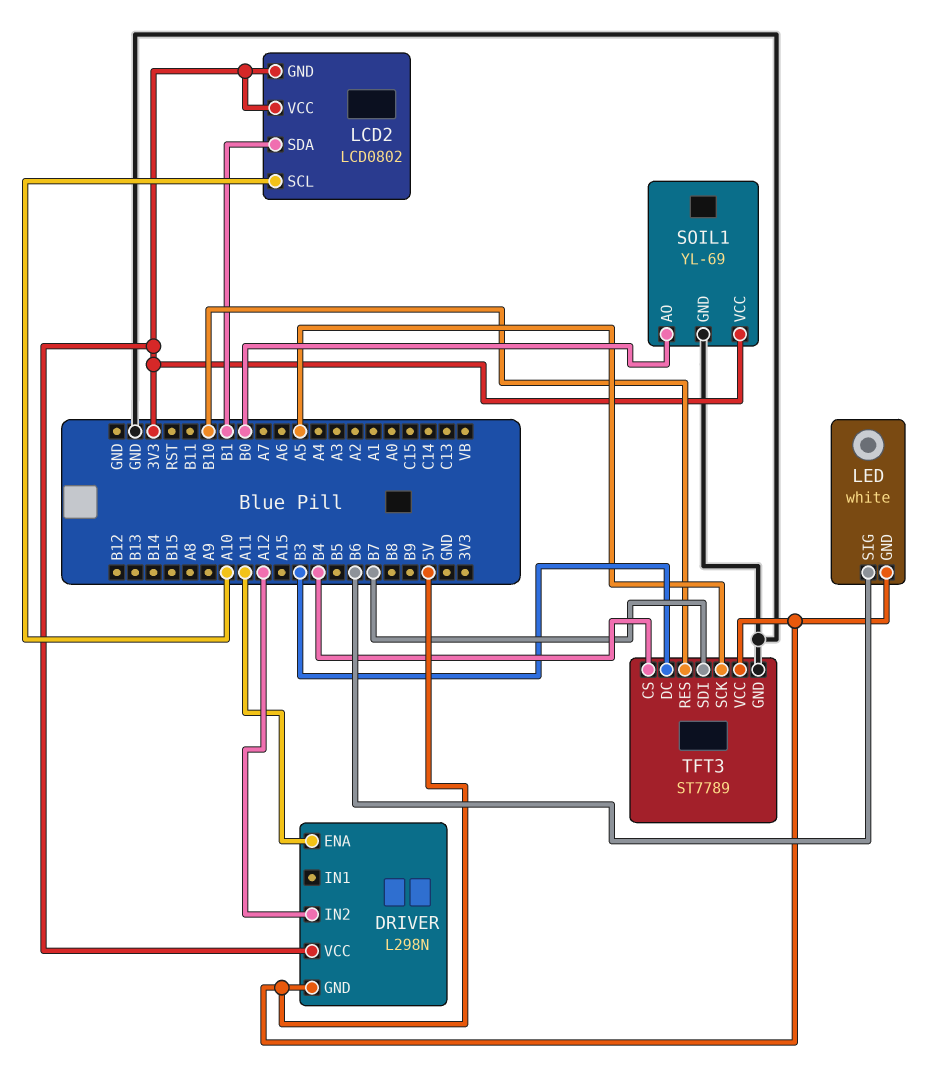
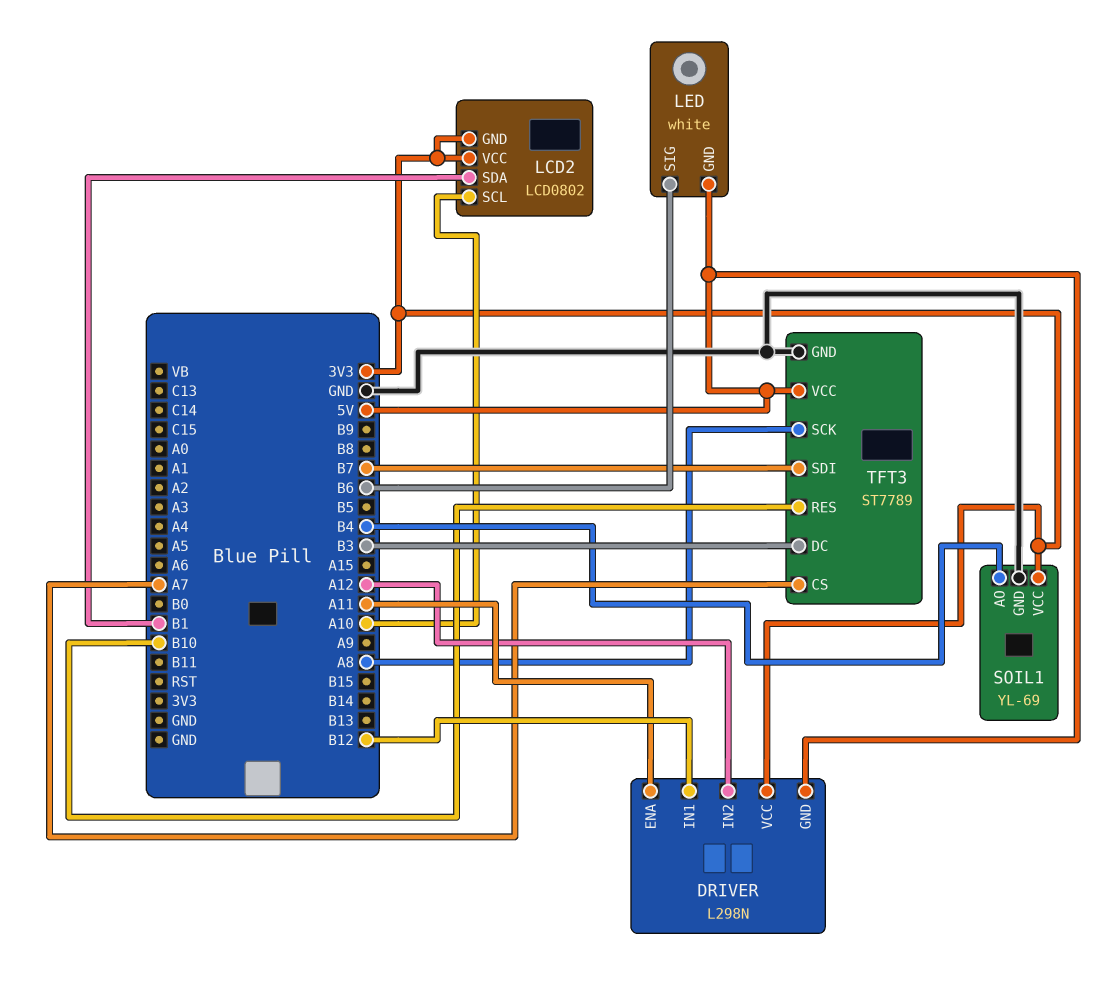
DRIVER pin IN1: none -> B12
SOIL1 pin AO: B0 -> B4
TFT3 pin CS: B4 -> A7
TFT3 pin SCK: A5 -> A8

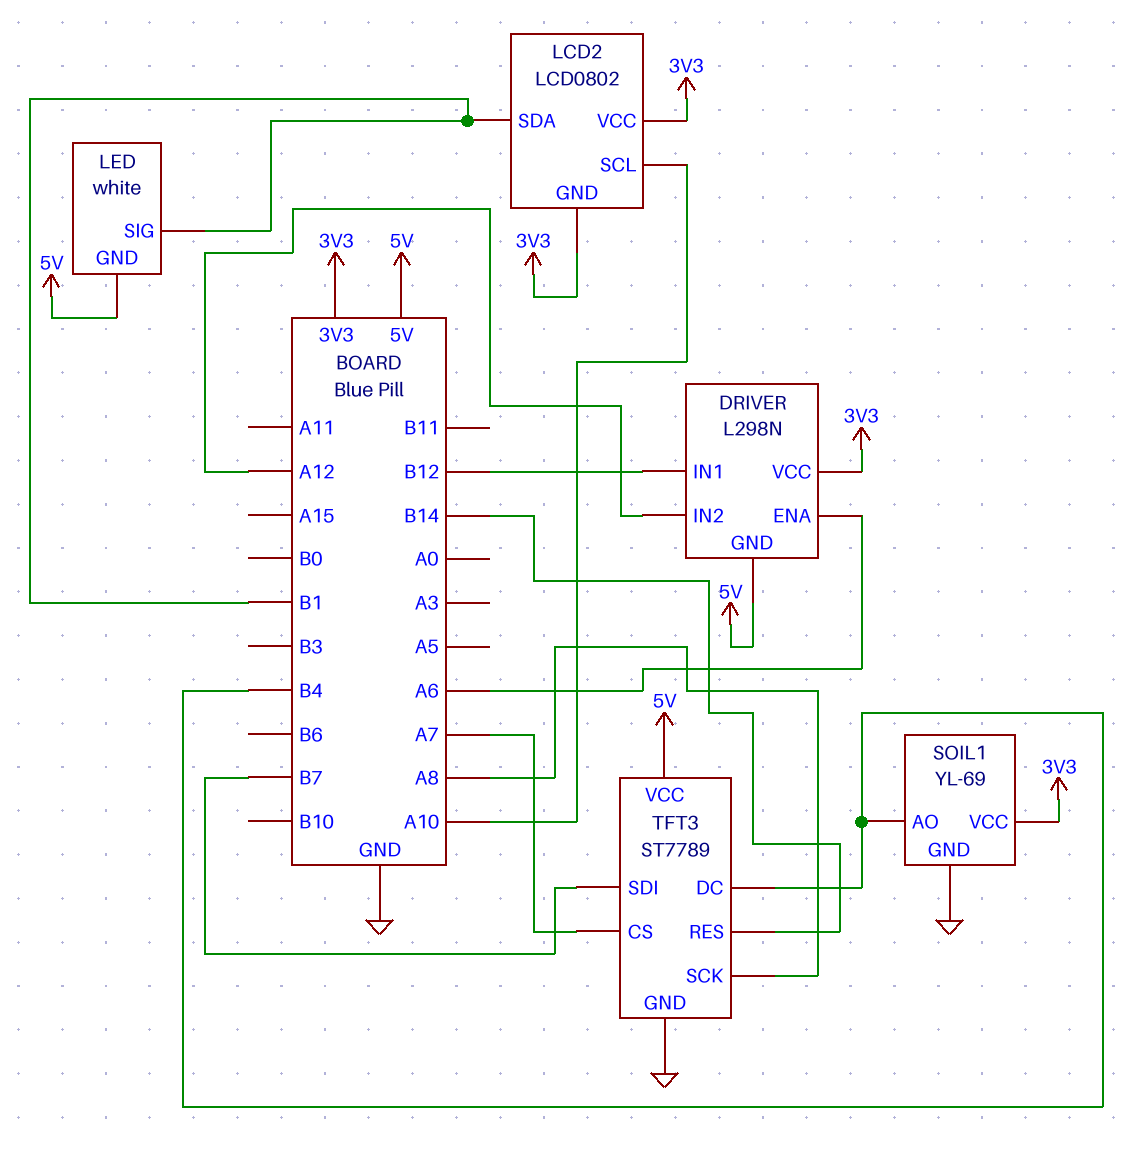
DRIVER pin ENA: A11 -> A6
LED pin SIG: B6 -> B1
TFT3 pin DC: B3 -> B4
TFT3 pin RES: B10 -> B14

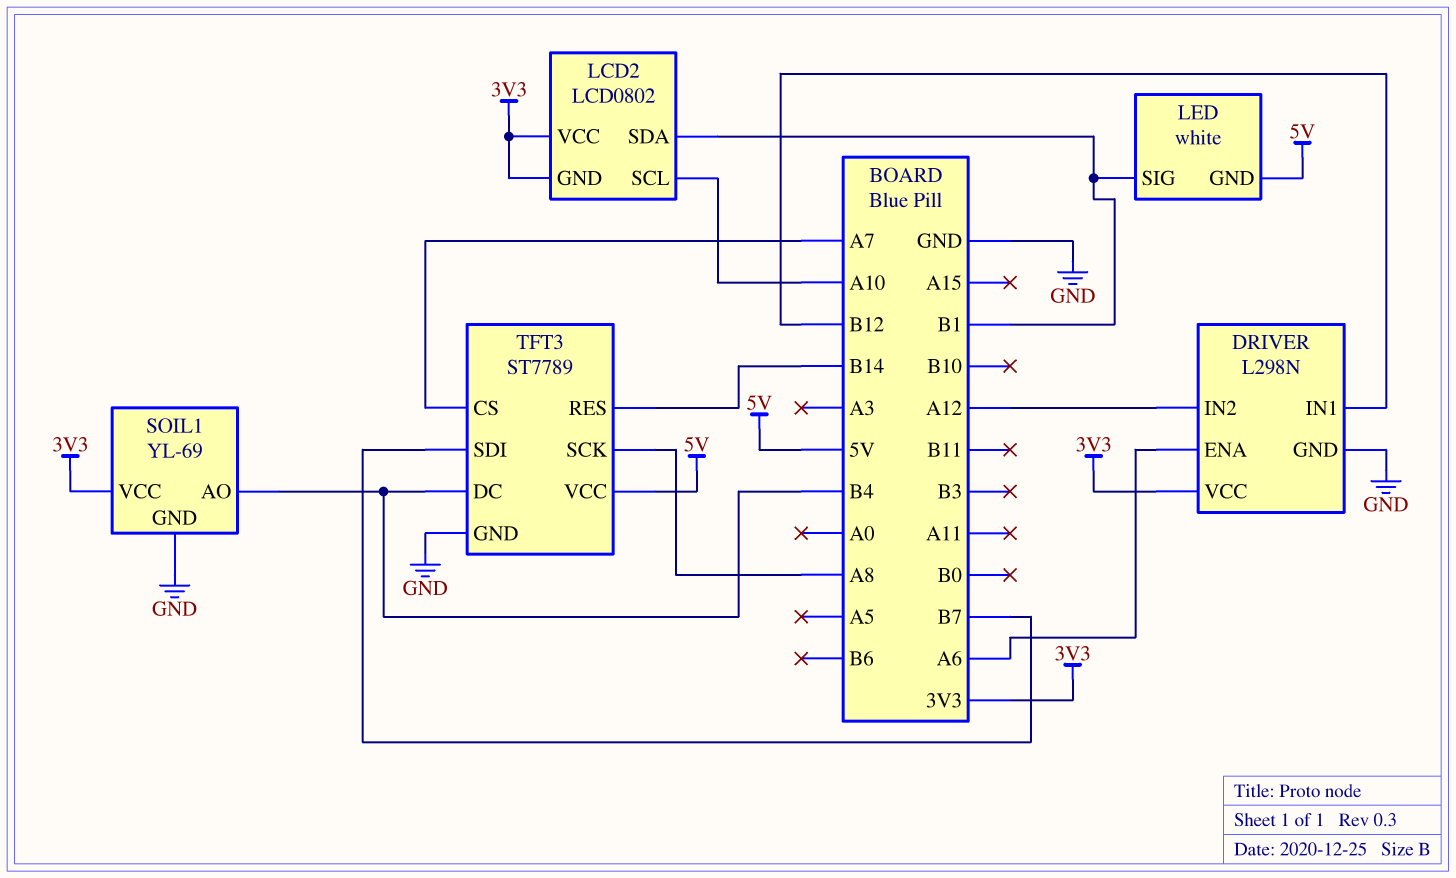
DRIVER pin GND: 5V -> GND

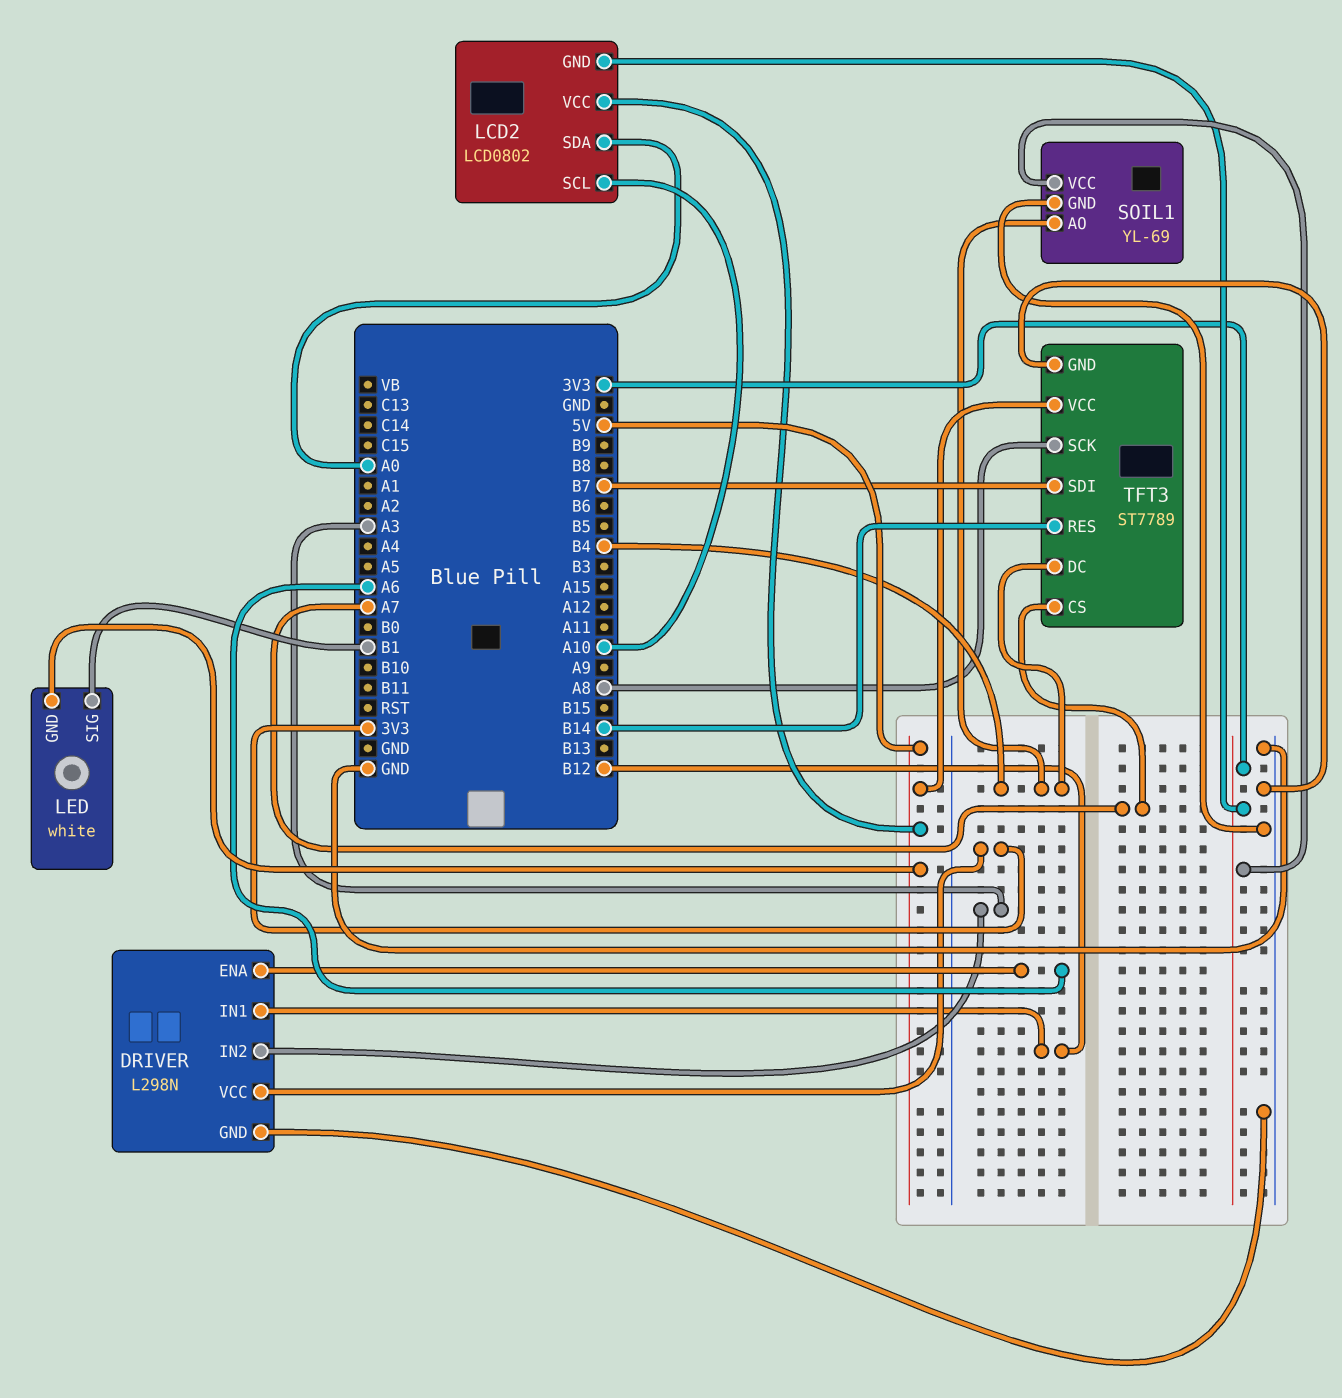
DRIVER pin IN2: A12 -> A3
LCD2 pin SDA: B1 -> A0
LCD2 pin VCC: 3V3 -> 5V

